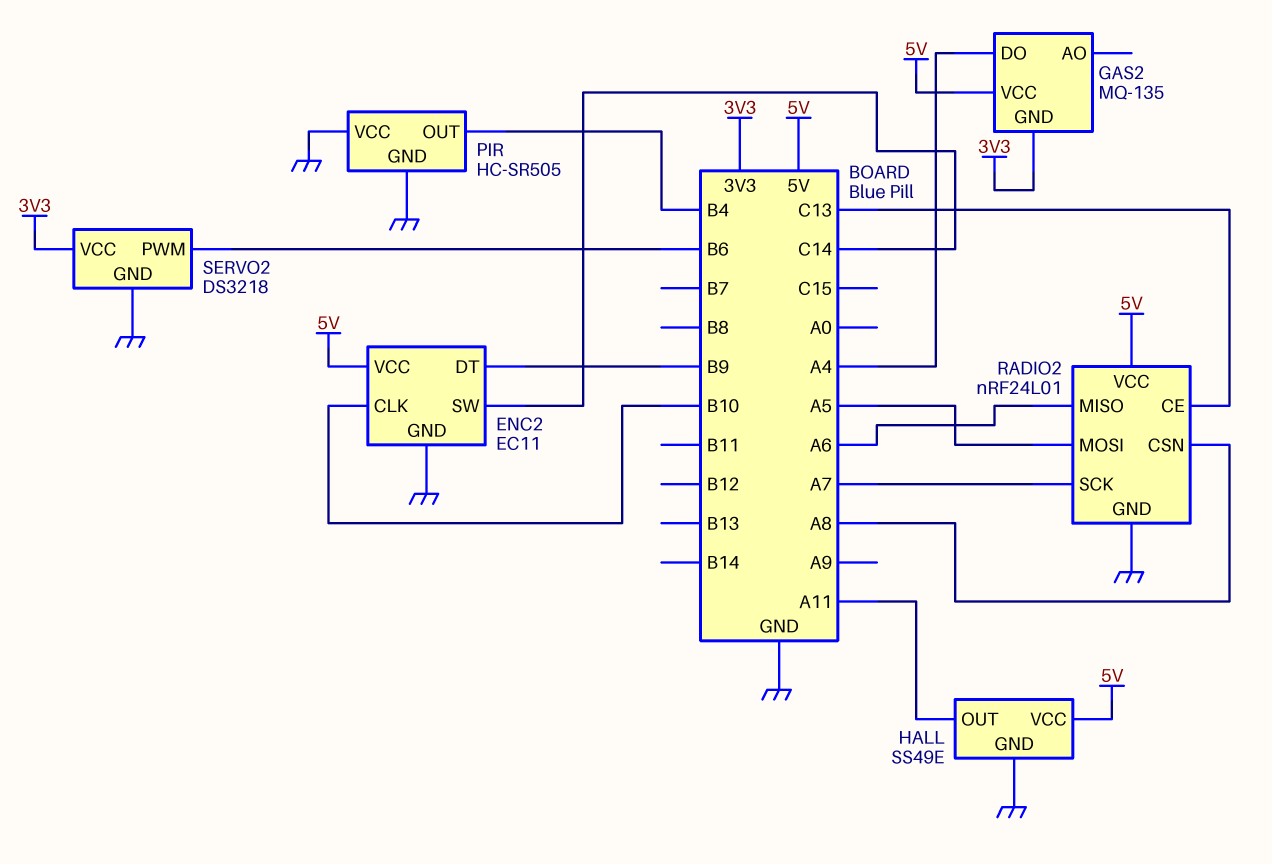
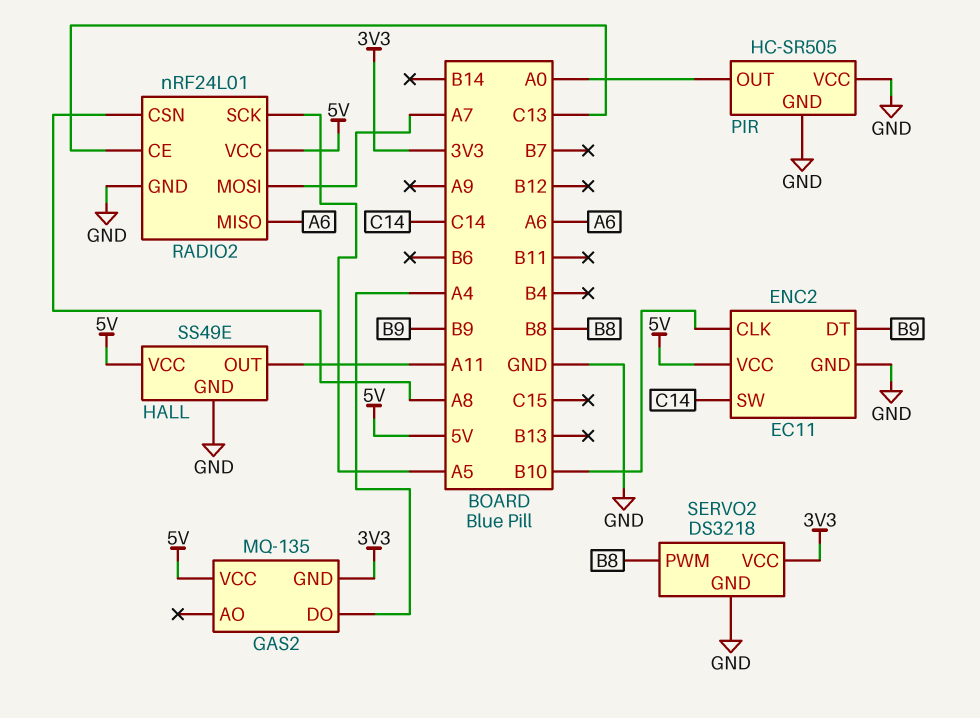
PIR pin OUT: B4 -> A0
RADIO2 pin MOSI: A5 -> A7
RADIO2 pin SCK: A7 -> A5
SERVO2 pin PWM: B6 -> B8

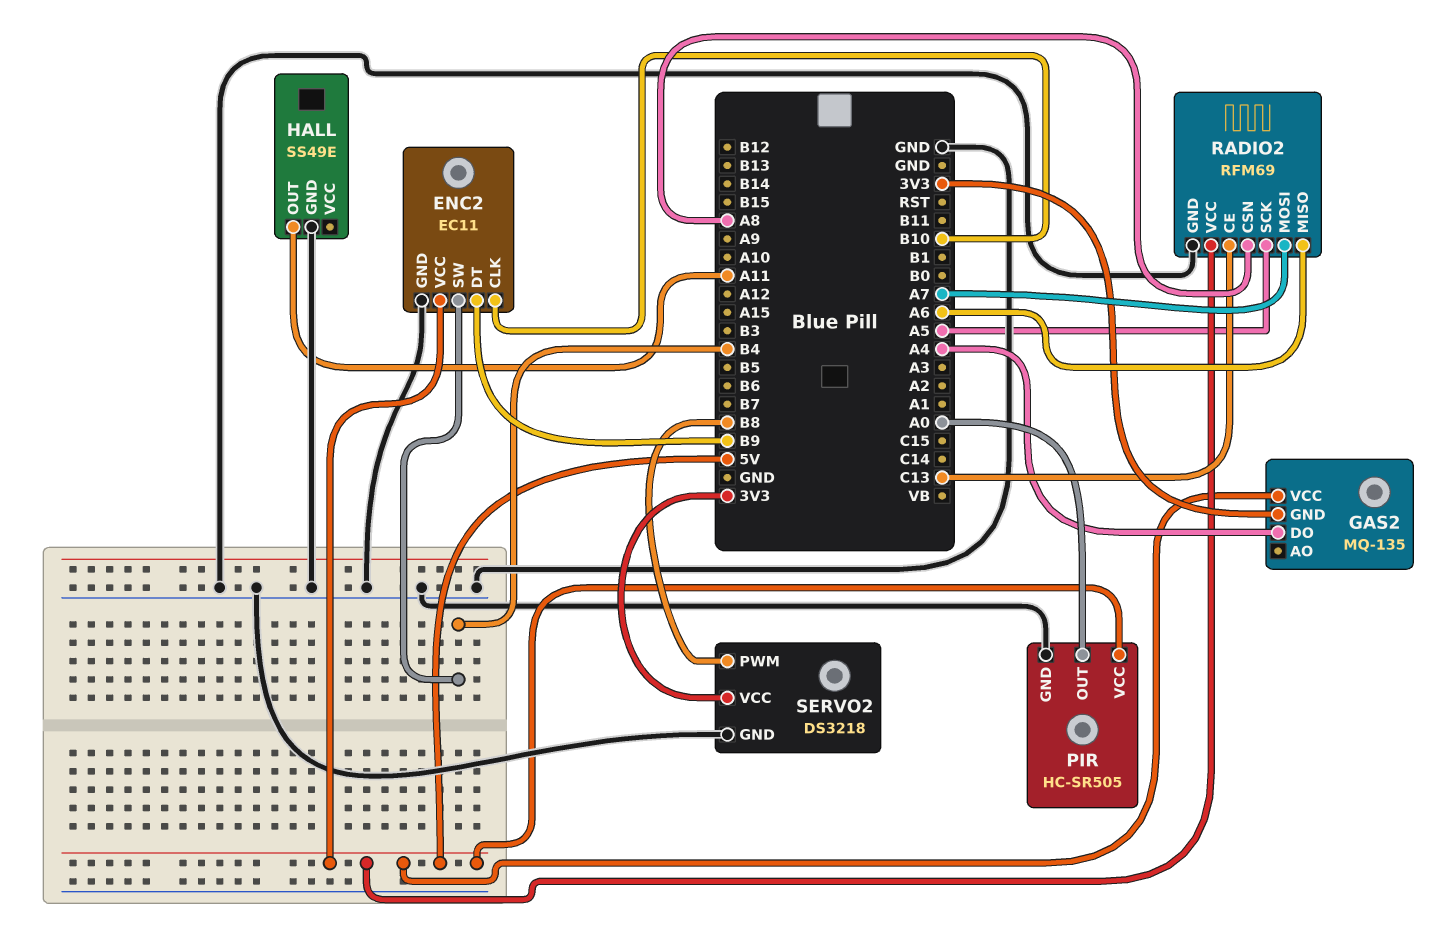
ENC2 pin SW: C14 -> B4
HALL pin VCC: 5V -> none
PIR pin VCC: GND -> 5V
RADIO2: nRF24L01 -> RFM69

